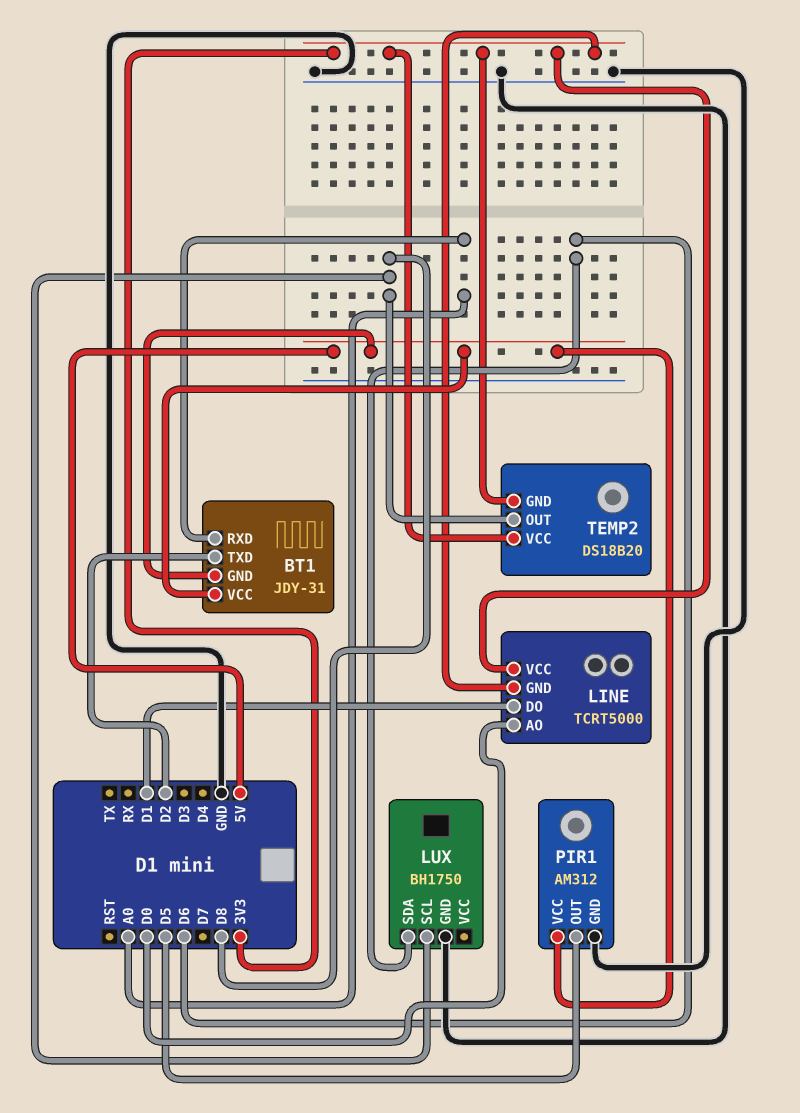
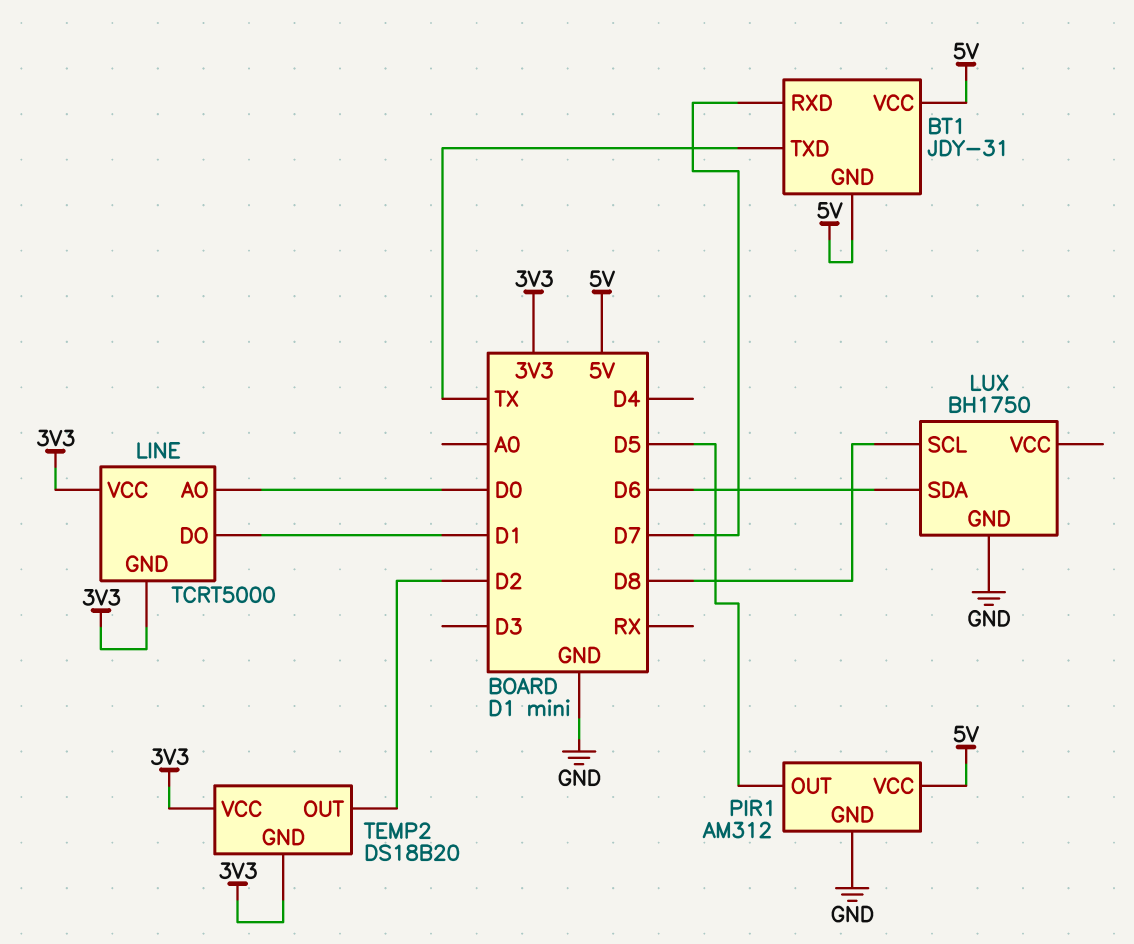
BT1 pin RXD: A0 -> D7
BT1 pin TXD: D2 -> TX
TEMP2 pin OUT: D8 -> D2

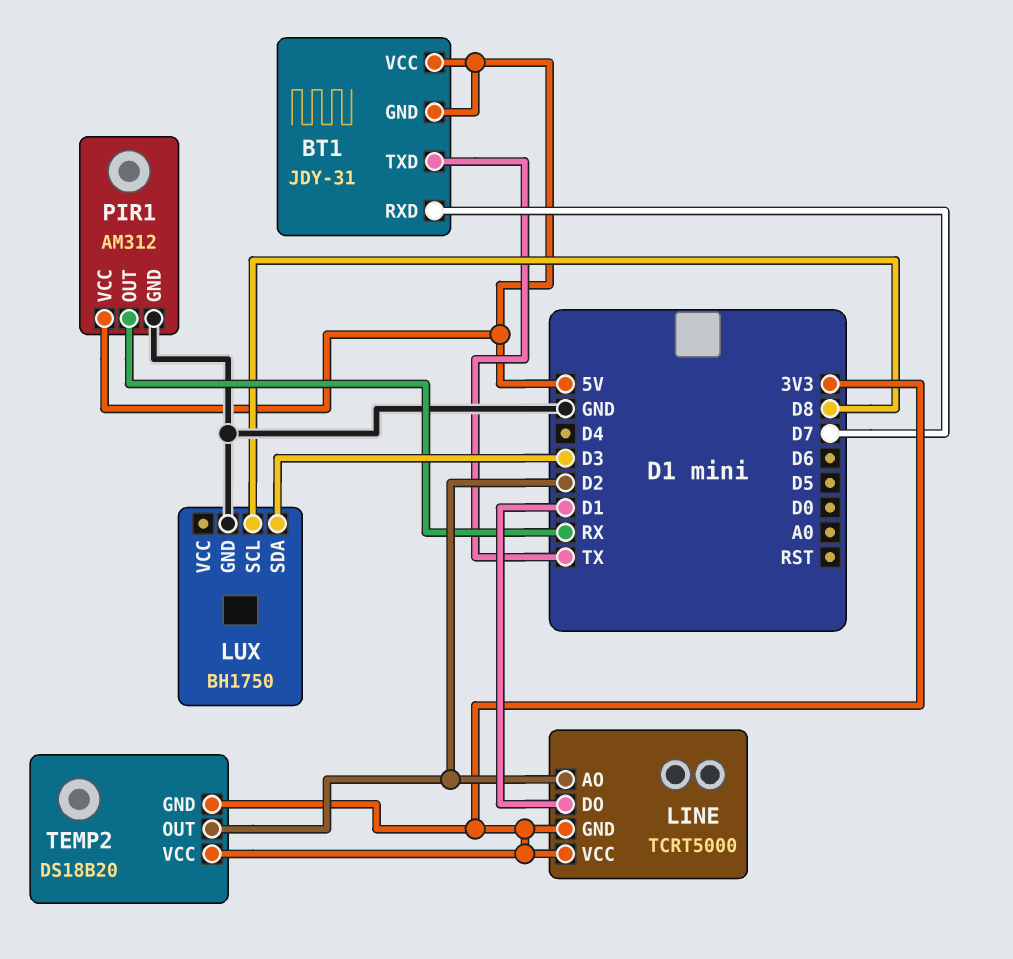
LINE pin AO: D0 -> D2
LUX pin SDA: D6 -> D3
PIR1 pin OUT: D5 -> RX

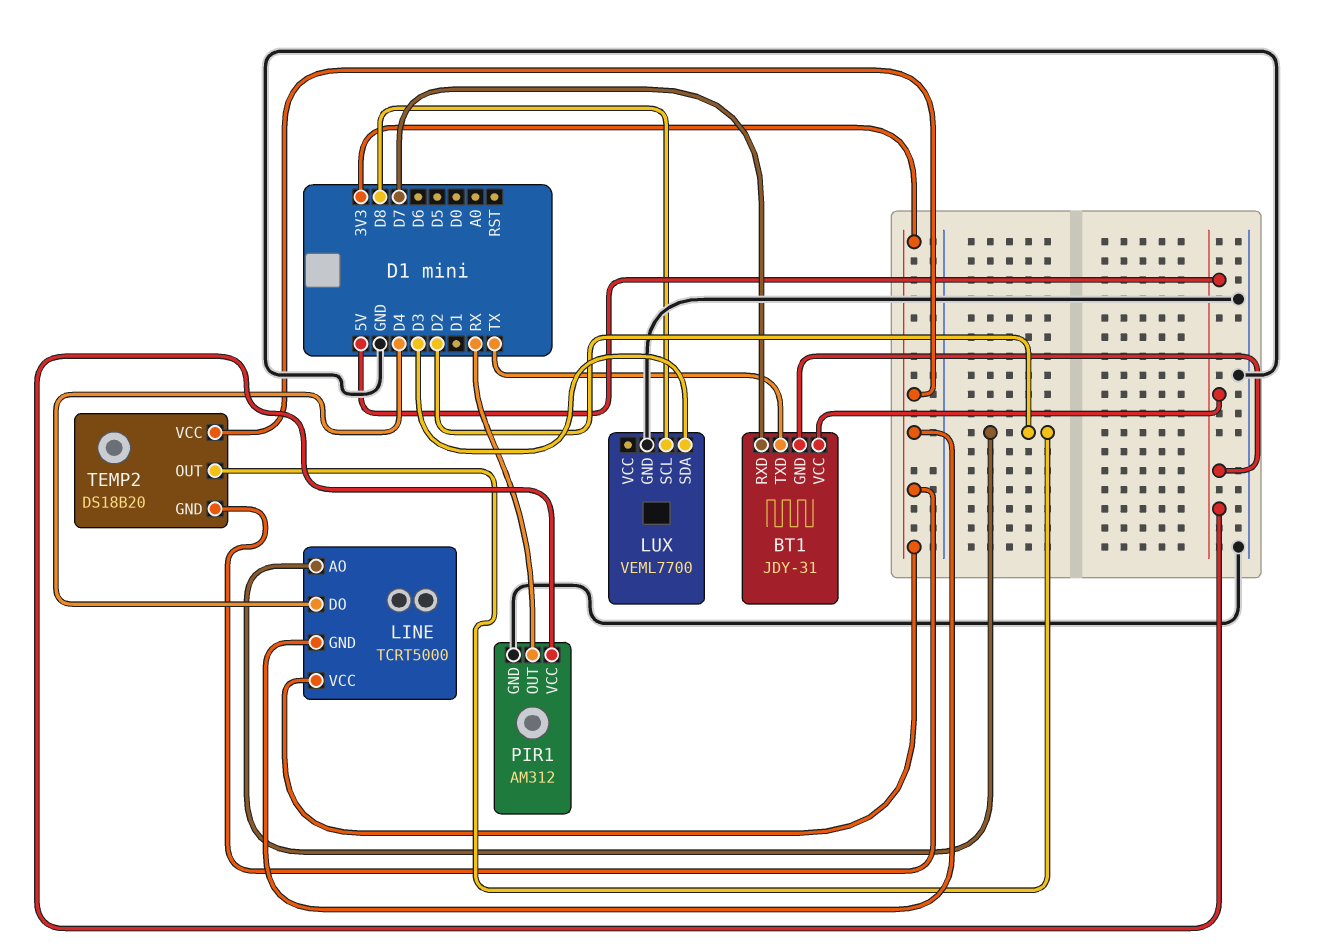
LINE pin DO: D1 -> D4
LUX: BH1750 -> VEML7700

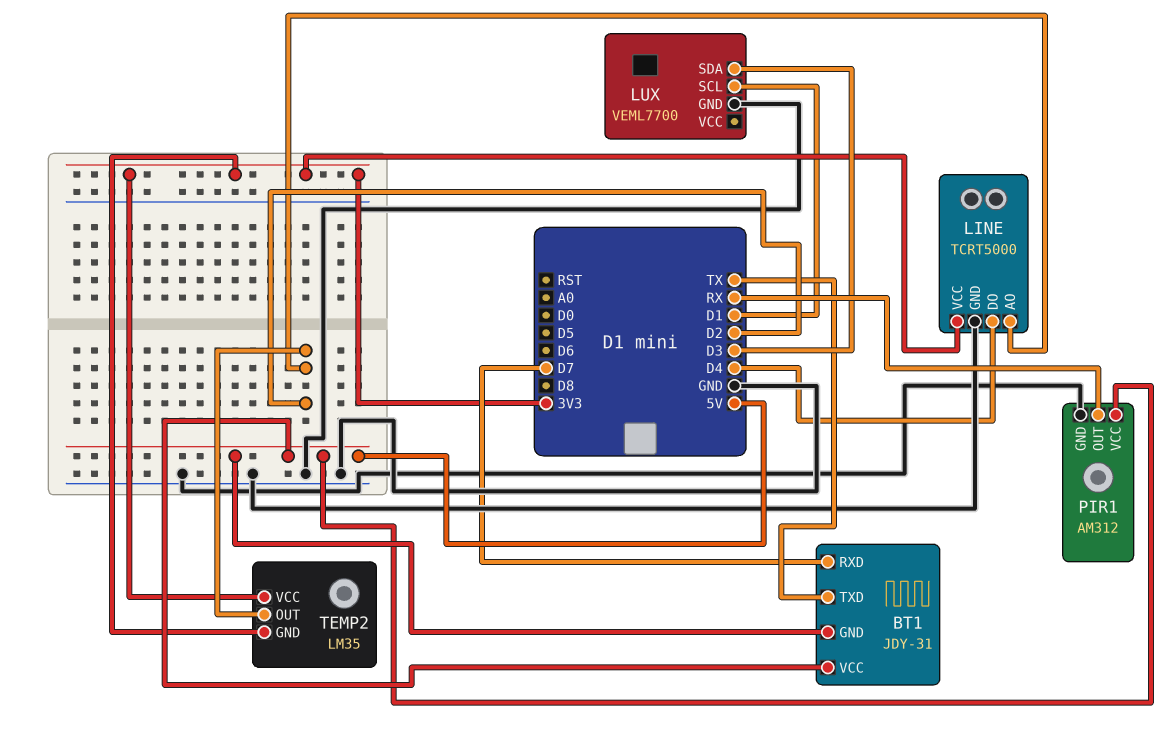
LINE pin GND: 3V3 -> GND
LUX pin SCL: D8 -> D1
TEMP2: DS18B20 -> LM35

